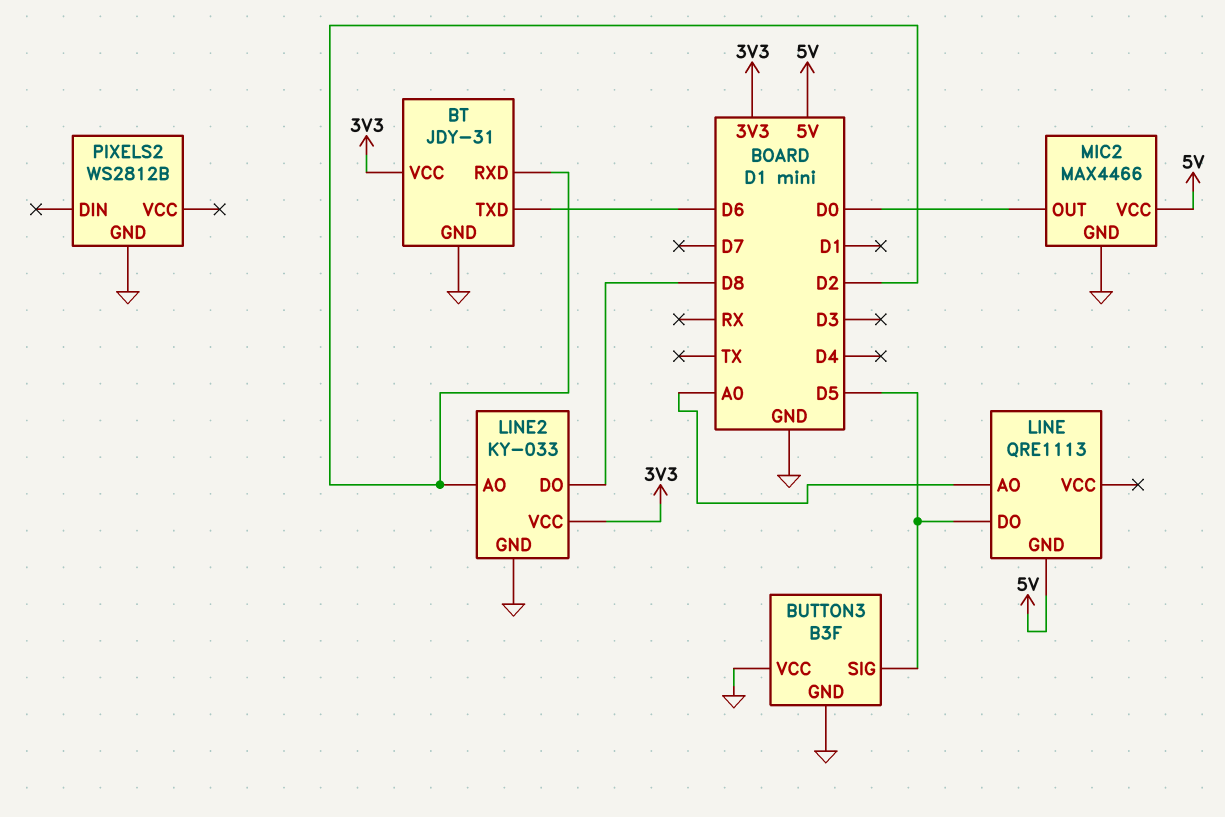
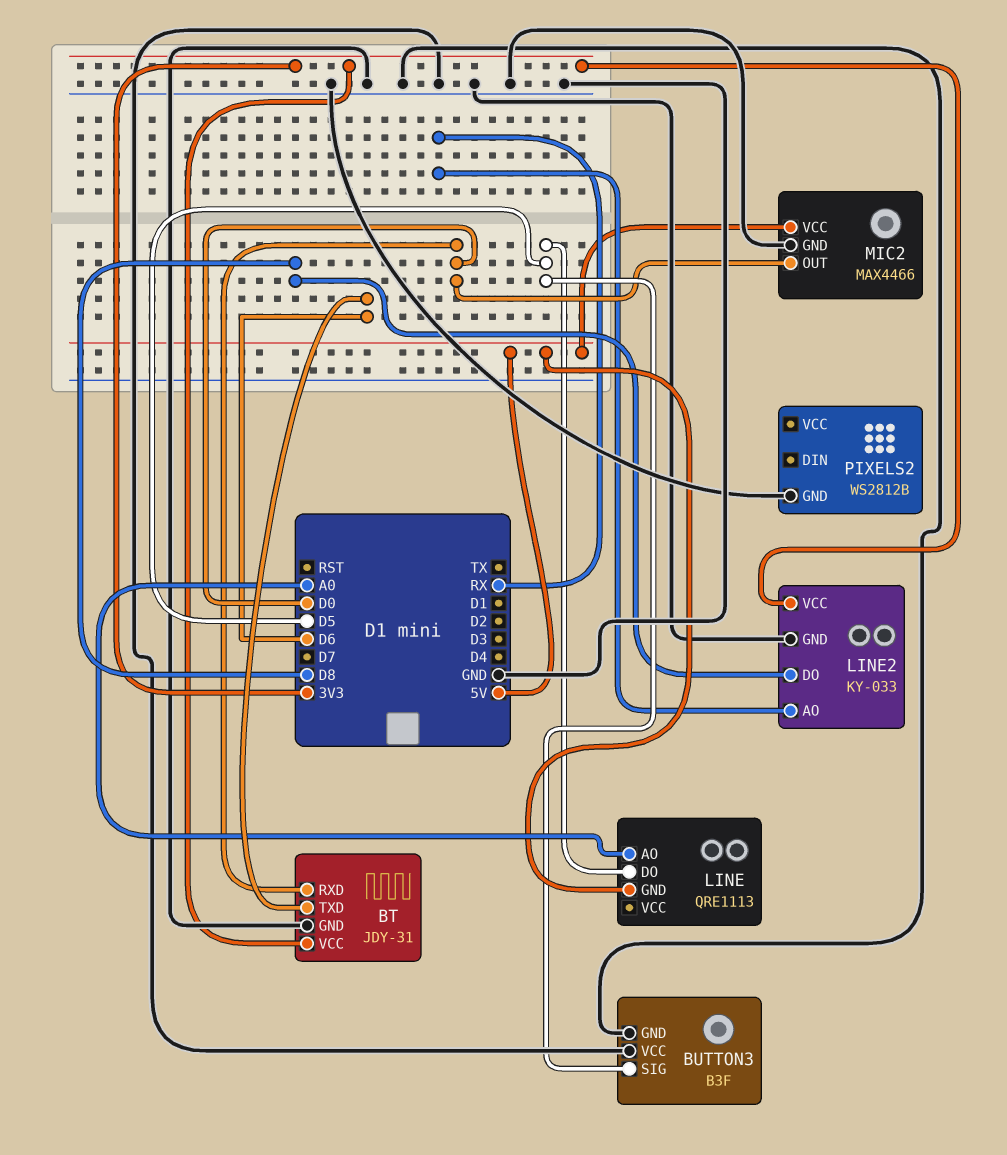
BT pin RXD: D2 -> D0
LINE2 pin AO: D2 -> RX

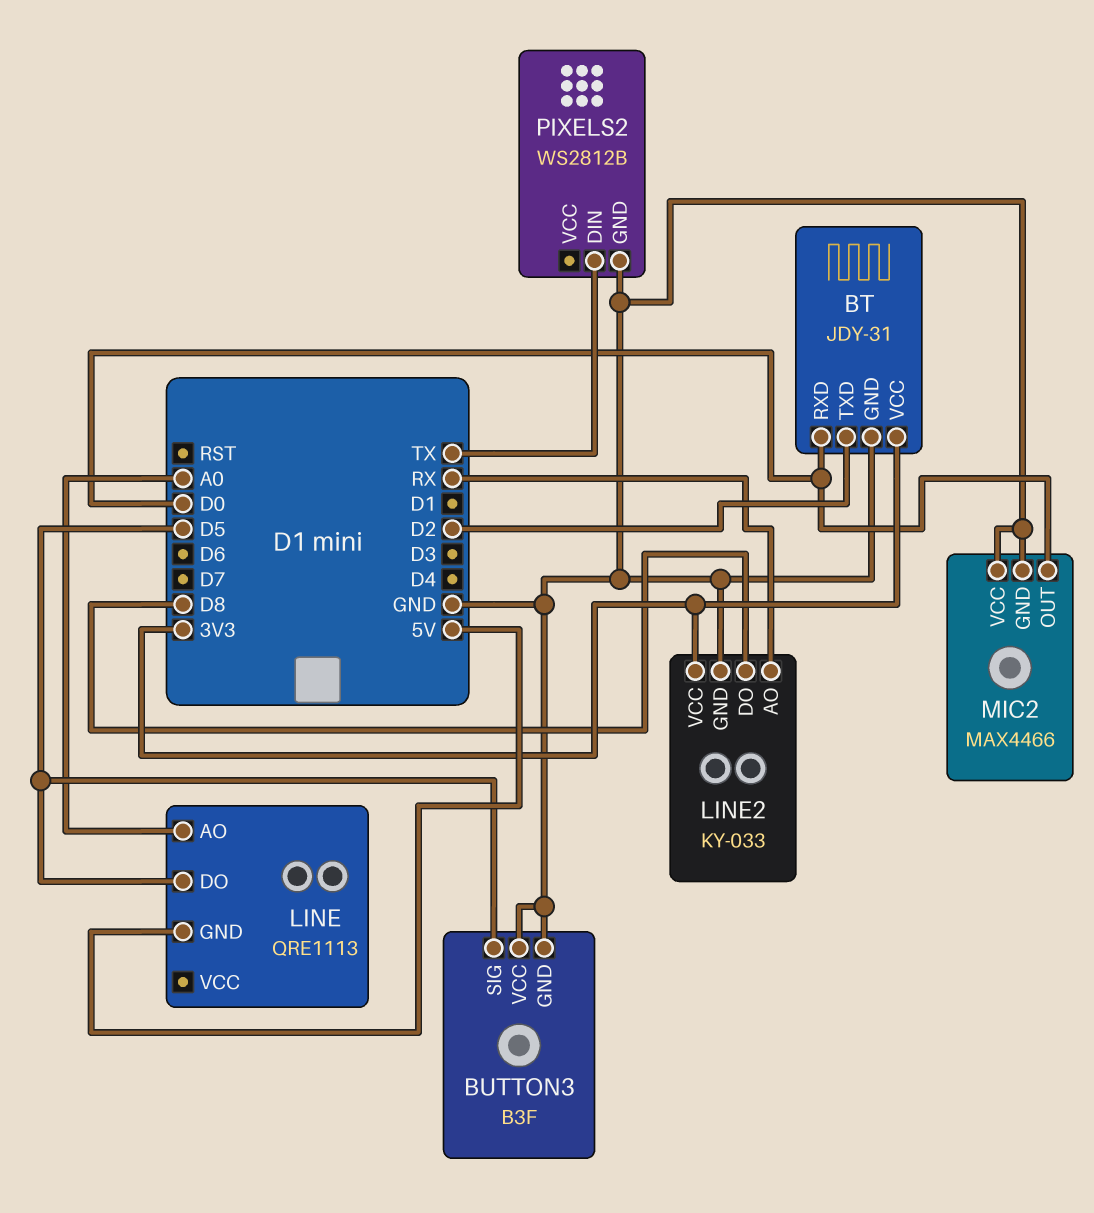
BT pin TXD: D6 -> D2
MIC2 pin VCC: 5V -> GND
PIXELS2 pin DIN: none -> TX

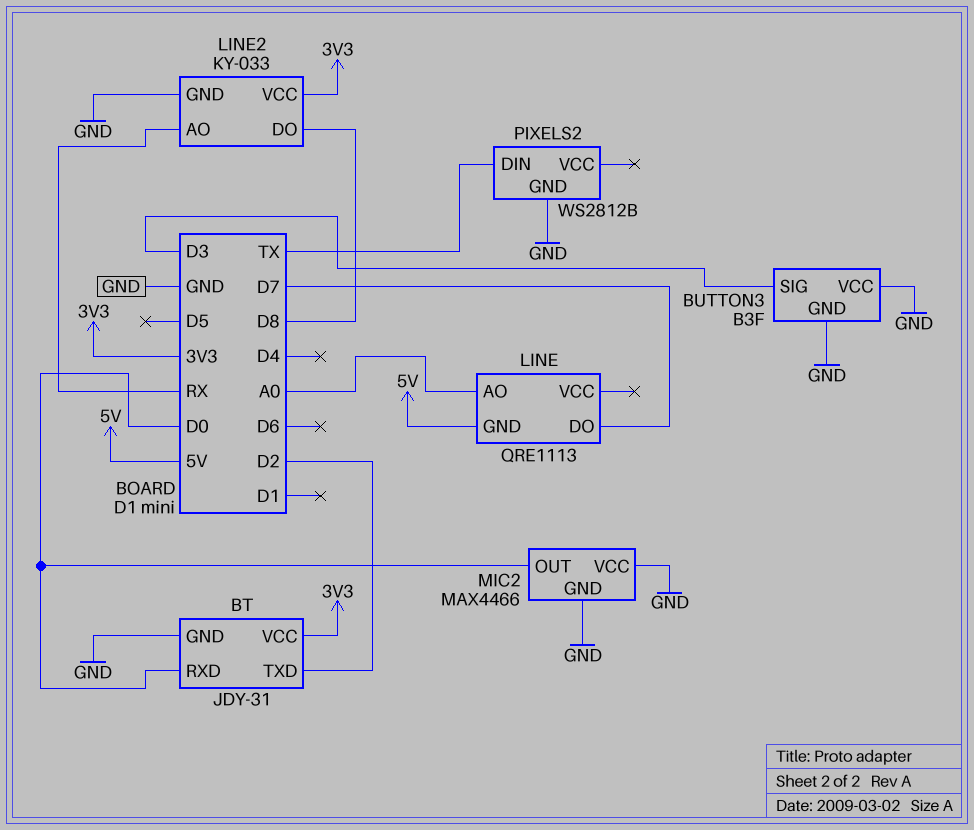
BUTTON3 pin SIG: D5 -> D3
LINE pin DO: D5 -> D7

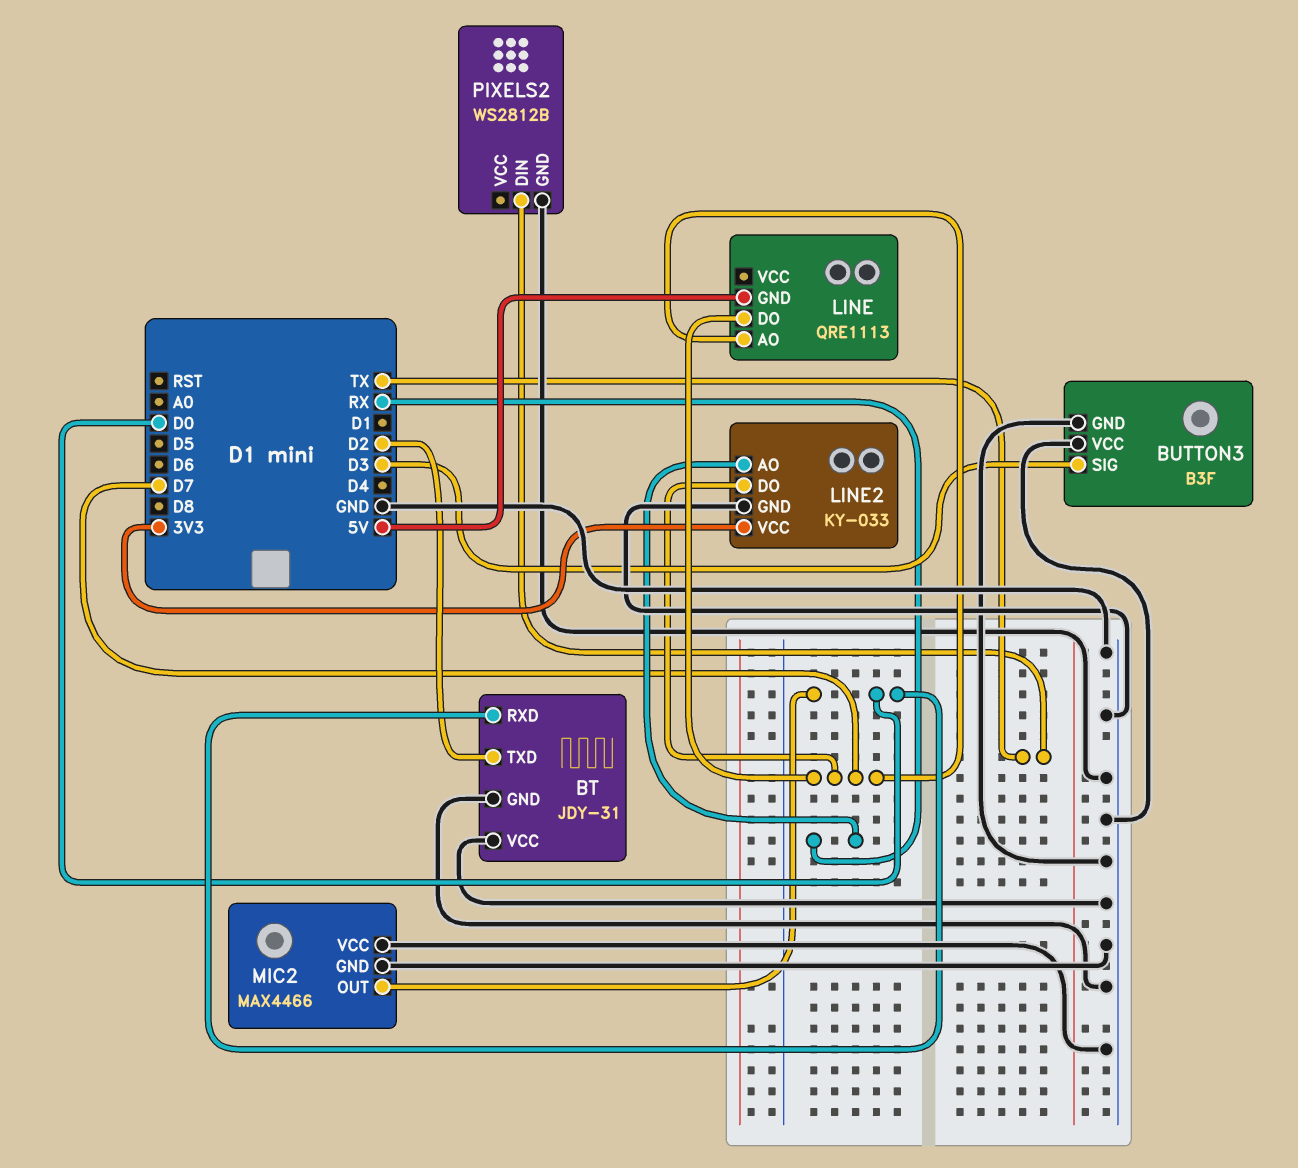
BT pin VCC: 3V3 -> GND
LINE pin AO: A0 -> D7
LINE2 pin DO: D8 -> D7

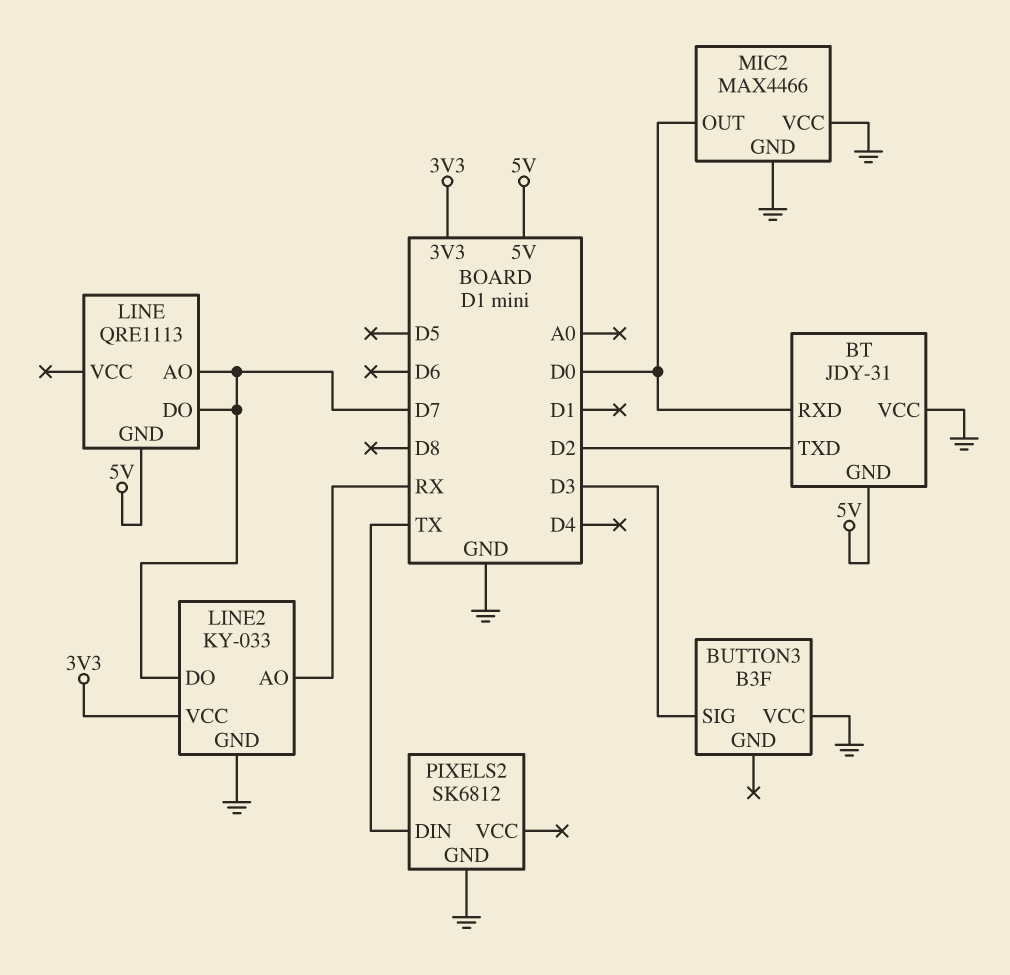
BT pin GND: GND -> 5V
BUTTON3 pin GND: GND -> none
PIXELS2: WS2812B -> SK6812

